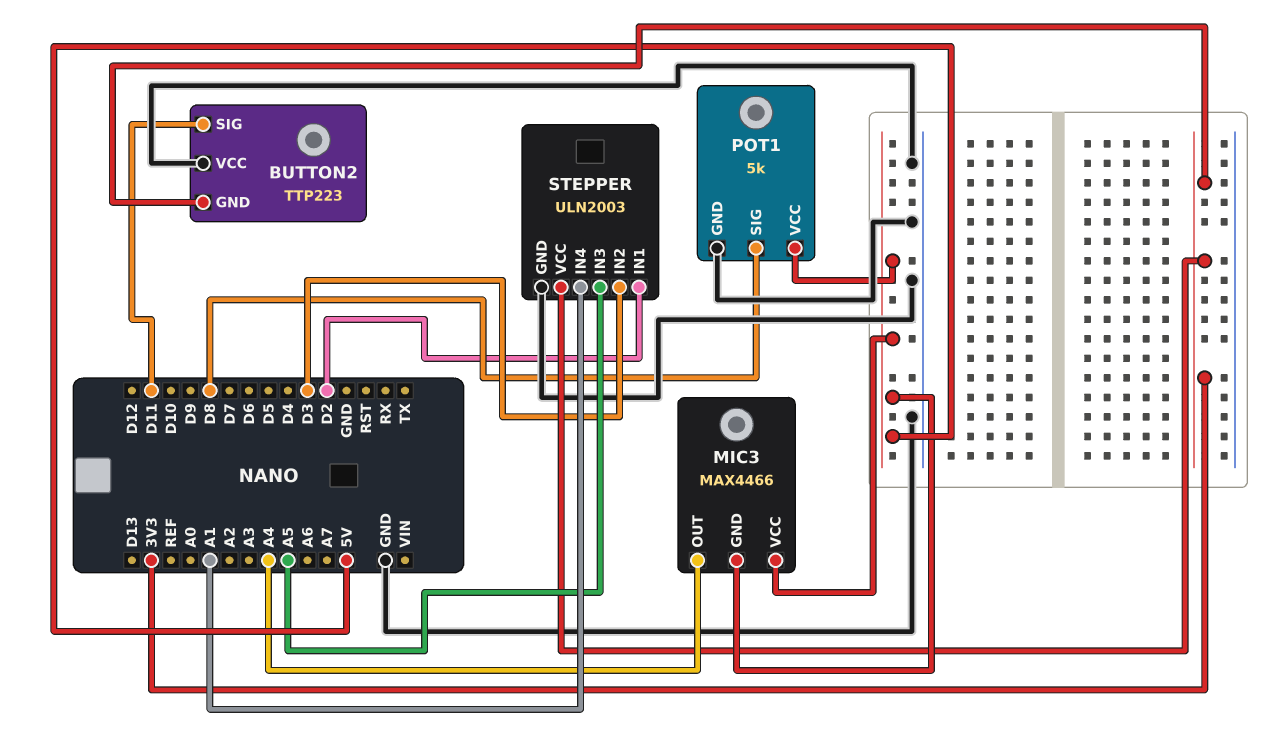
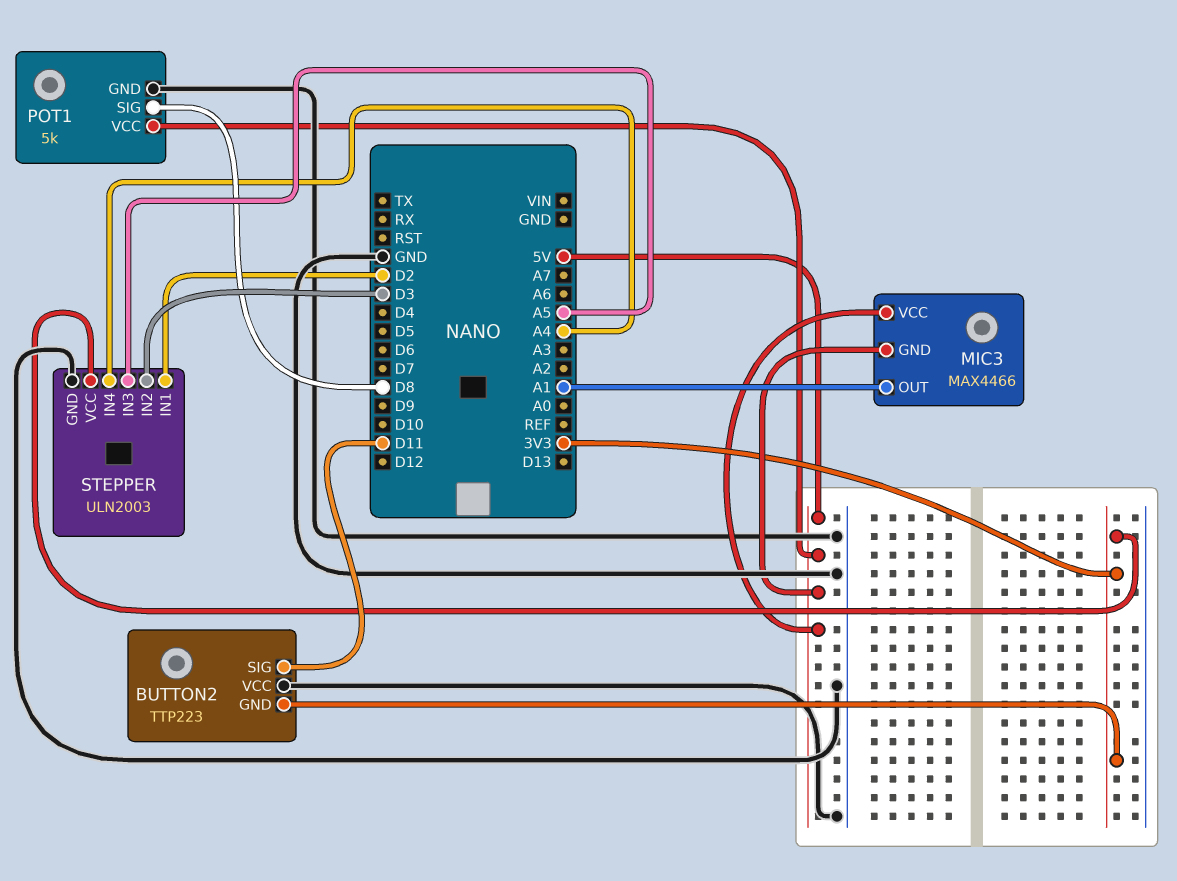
MIC3 pin OUT: A4 -> A1
STEPPER pin IN4: A1 -> A4

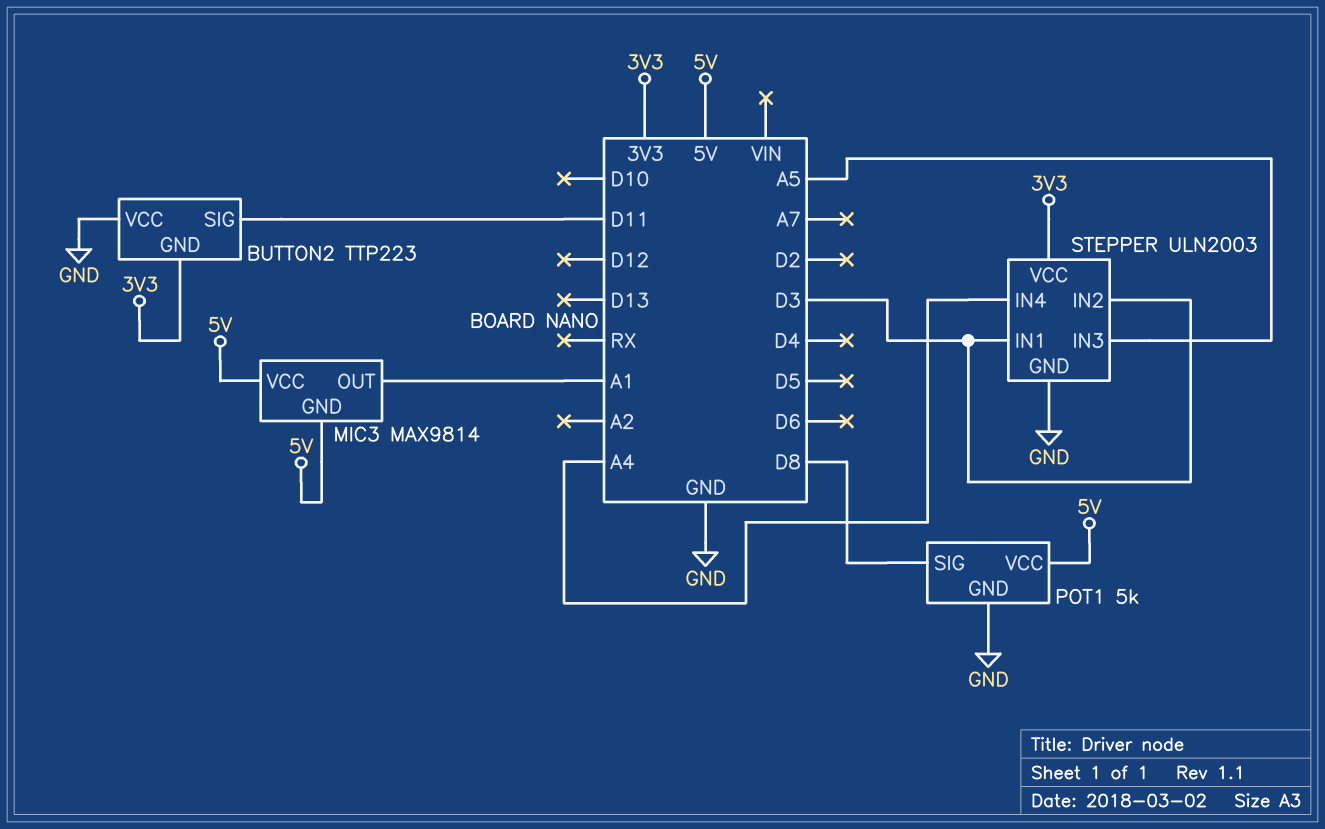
MIC3: MAX4466 -> MAX9814
STEPPER pin IN1: D2 -> D3

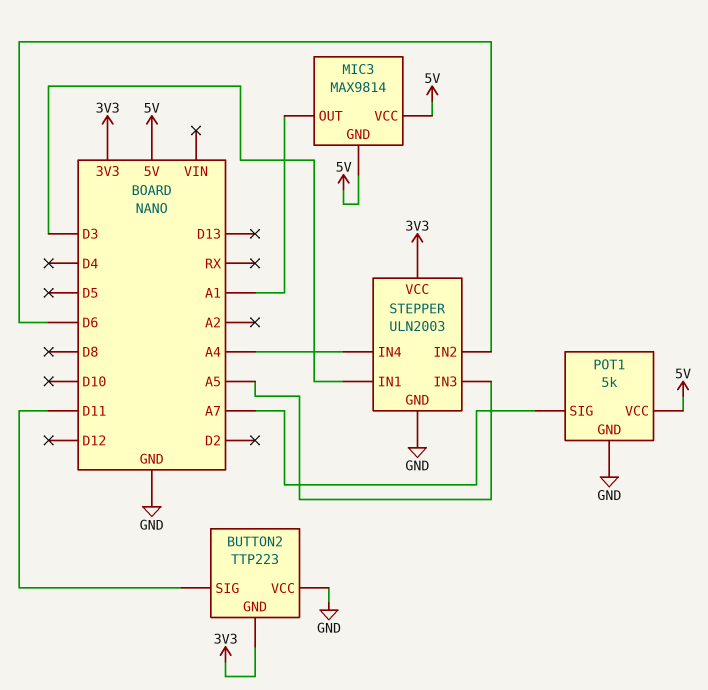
POT1 pin SIG: D8 -> A7
STEPPER pin IN2: D3 -> D6

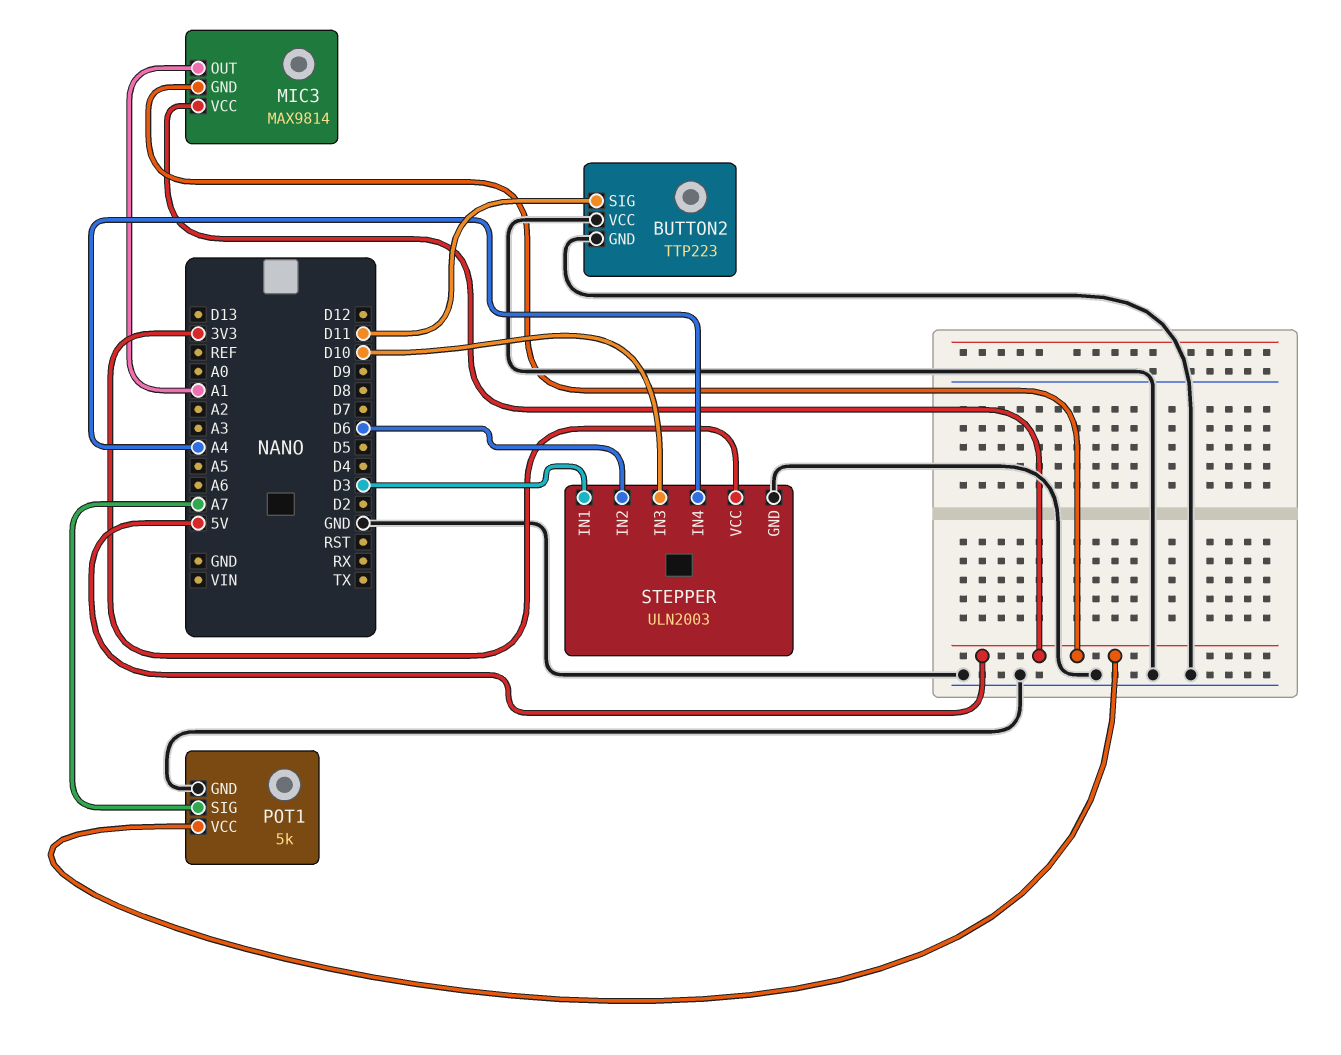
BUTTON2 pin GND: 3V3 -> GND
STEPPER pin IN3: A5 -> D10

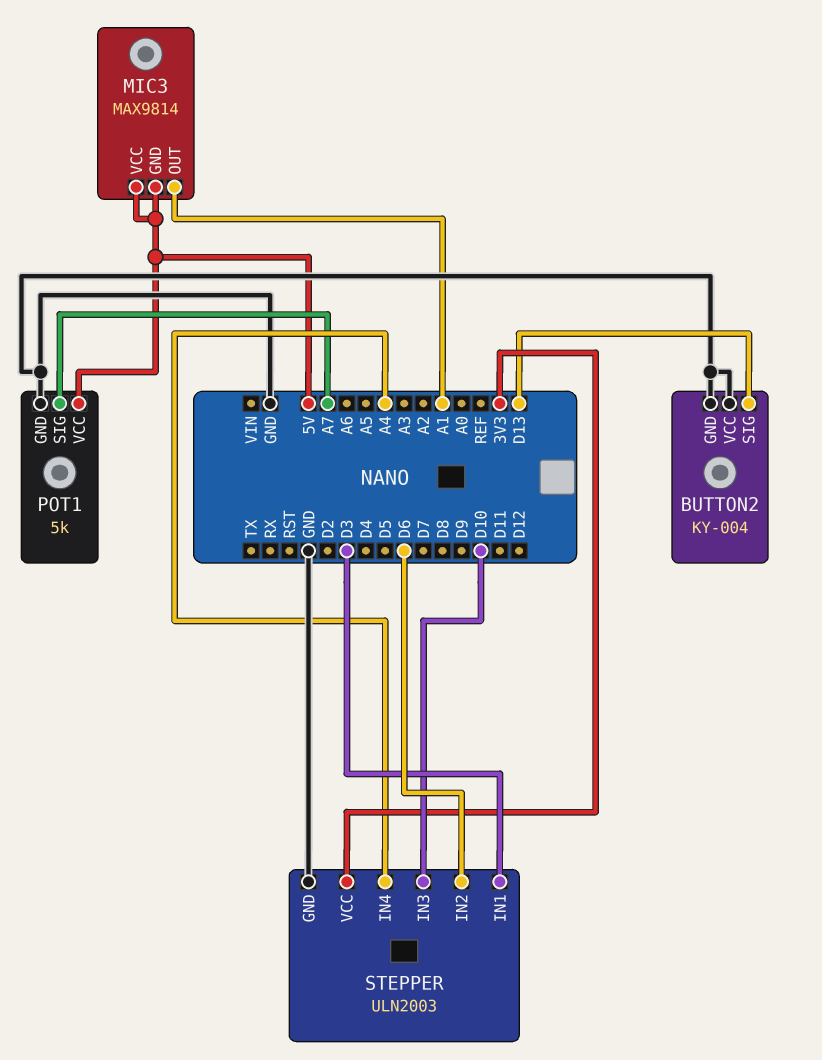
BUTTON2: TTP223 -> KY-004
BUTTON2 pin SIG: D11 -> D13

